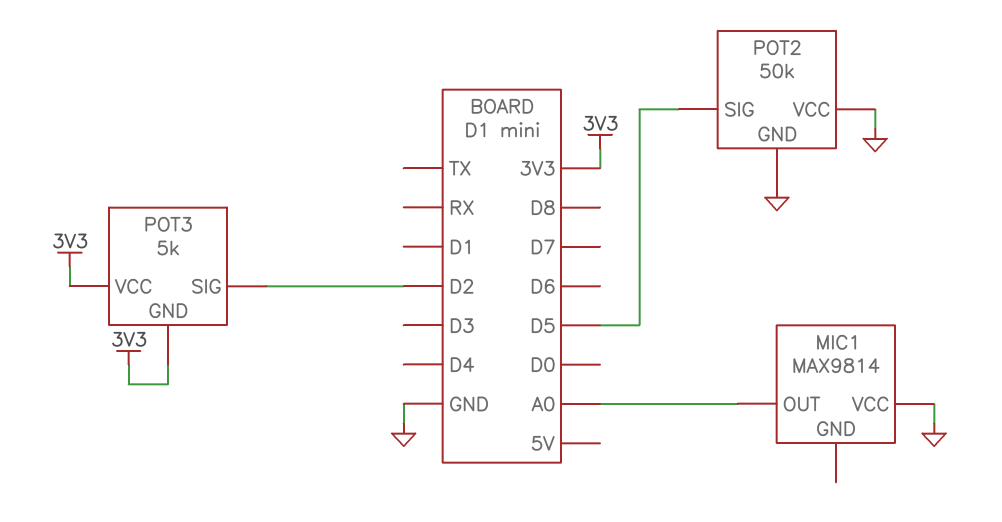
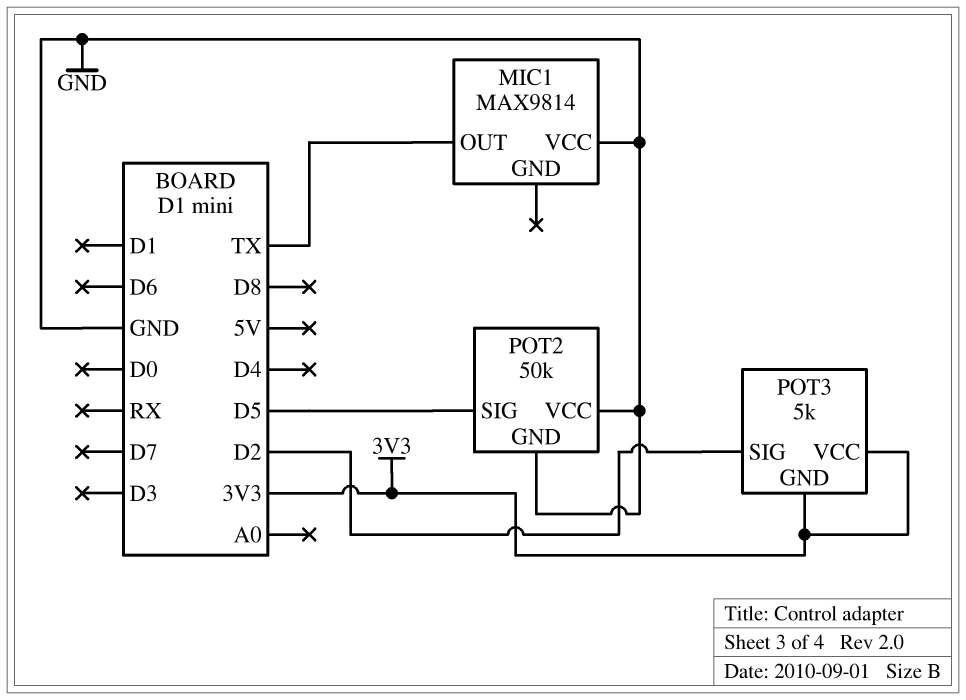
MIC1 pin OUT: A0 -> TX

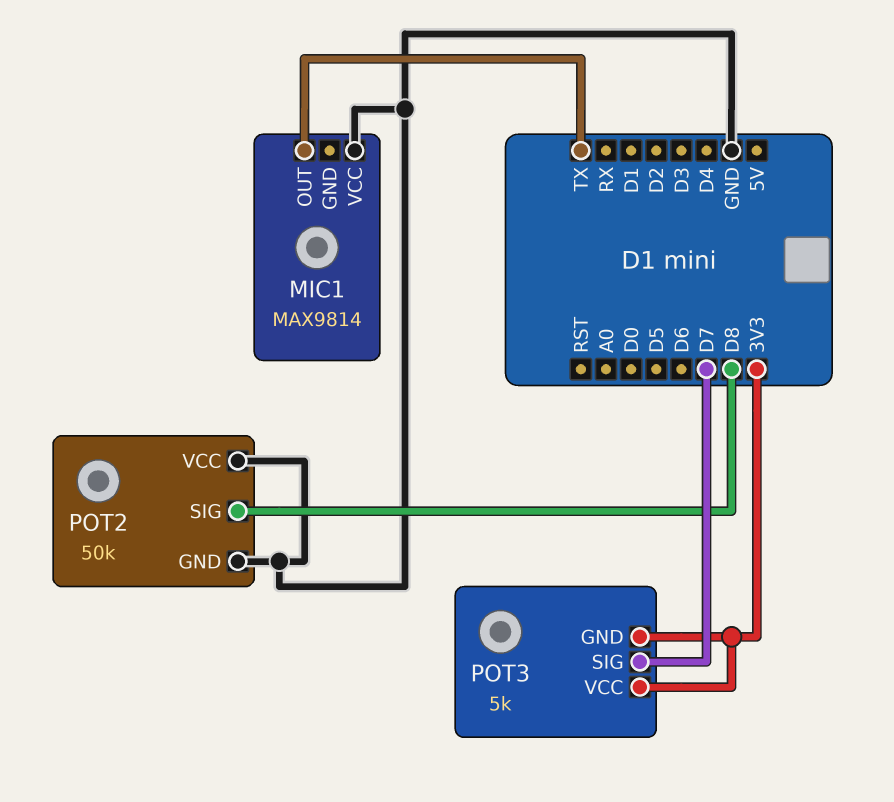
POT2 pin SIG: D5 -> D8
POT3 pin SIG: D2 -> D7

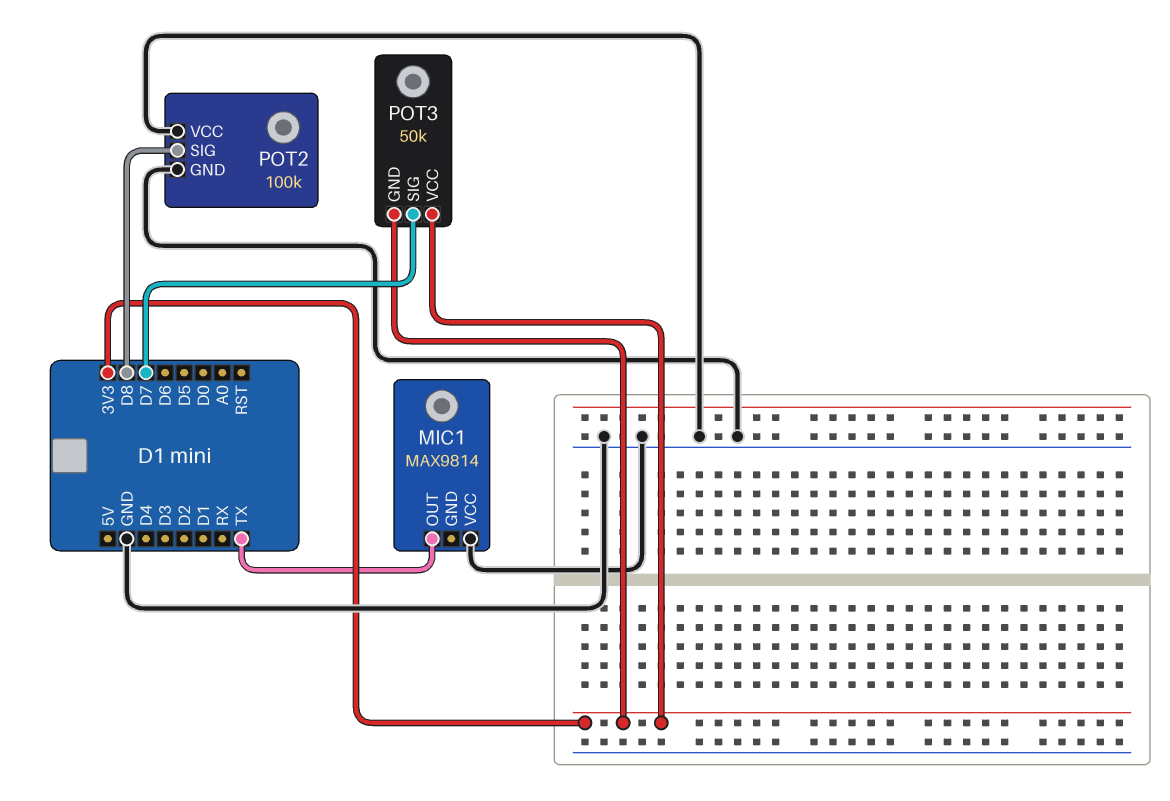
POT2: 50k -> 100k
POT3: 5k -> 50k

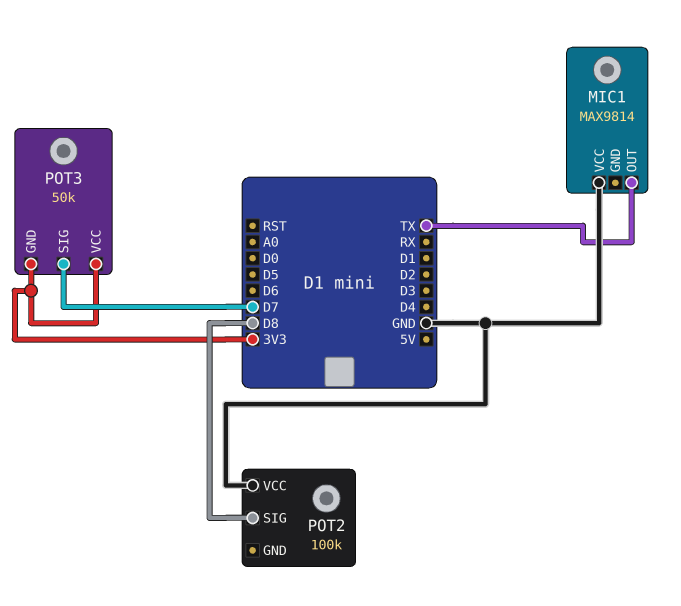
POT2 pin GND: GND -> none

